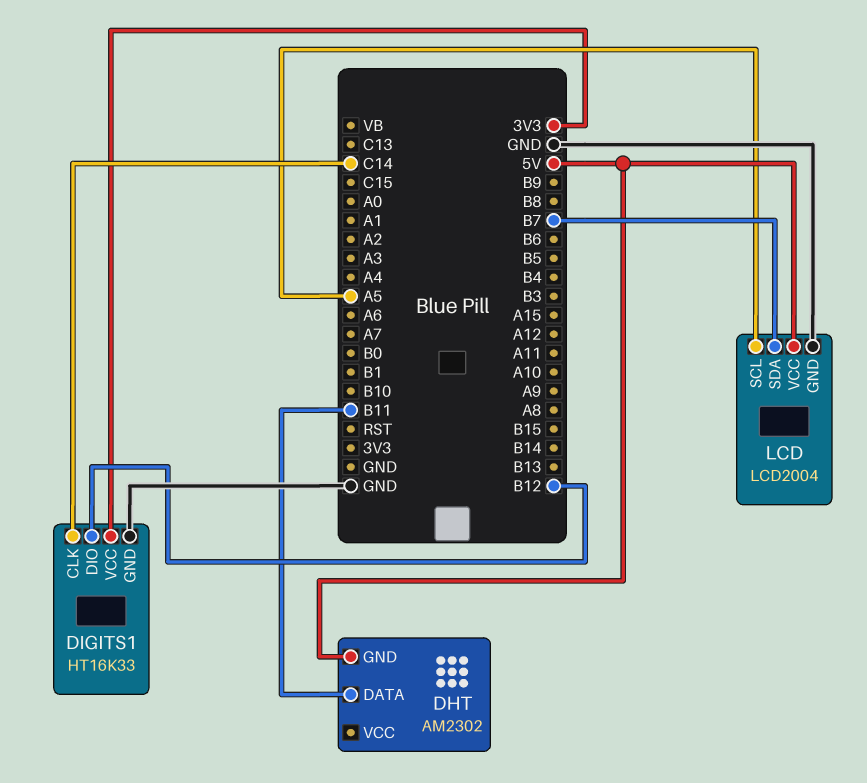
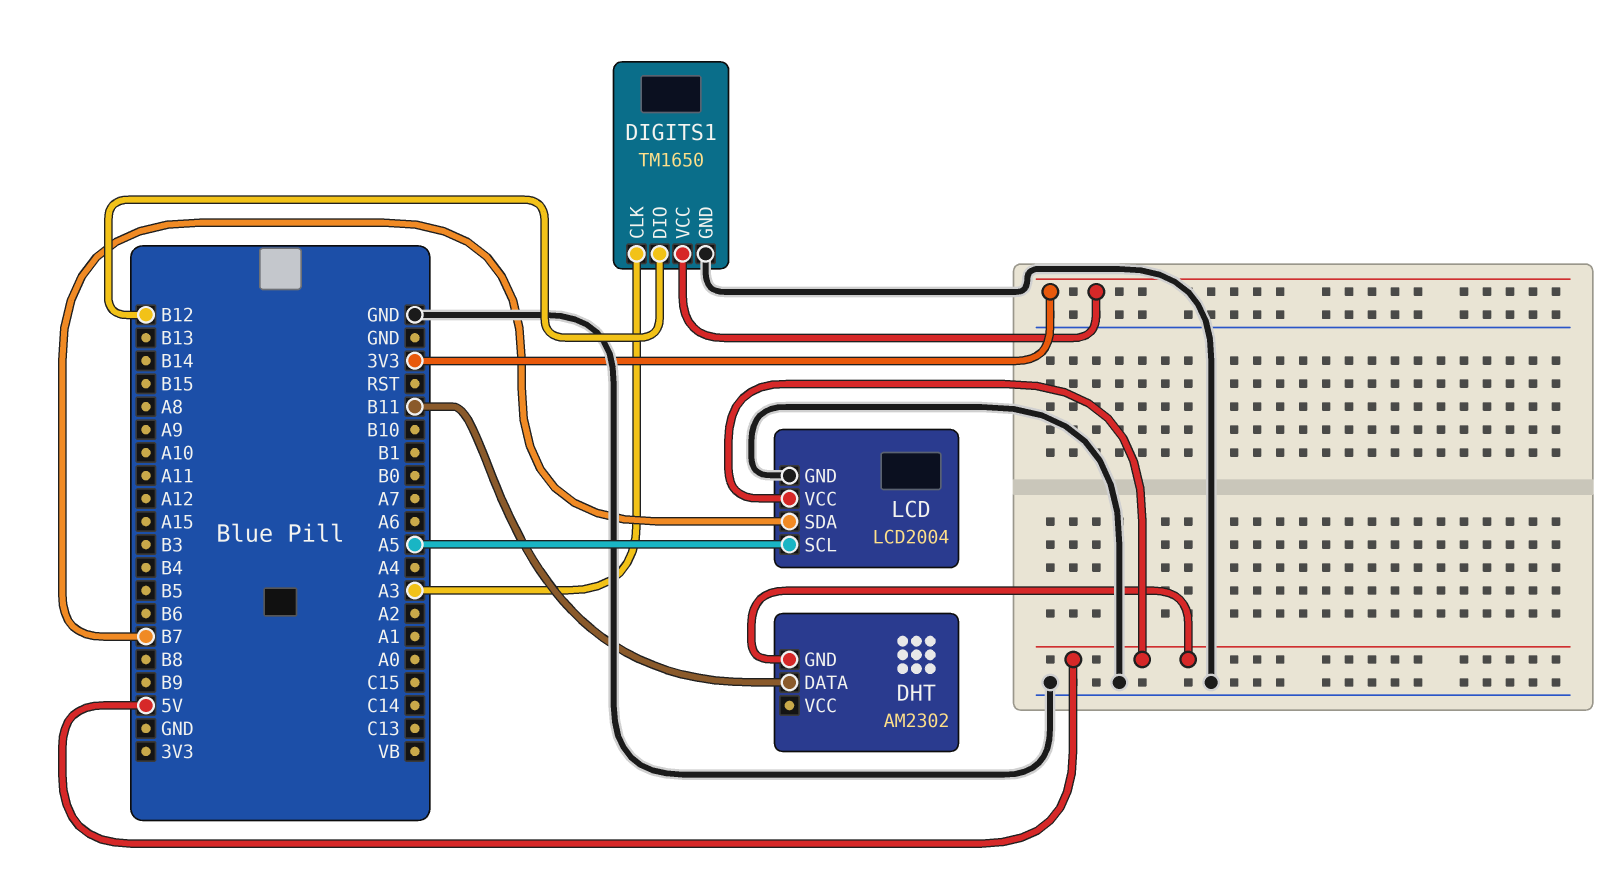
DIGITS1: HT16K33 -> TM1650
DIGITS1 pin CLK: C14 -> A3

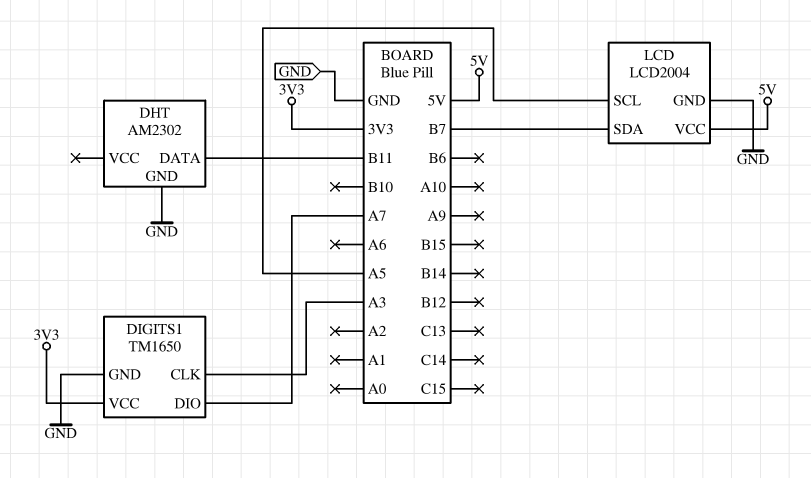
DHT pin GND: 5V -> GND
DIGITS1 pin DIO: B12 -> A7

